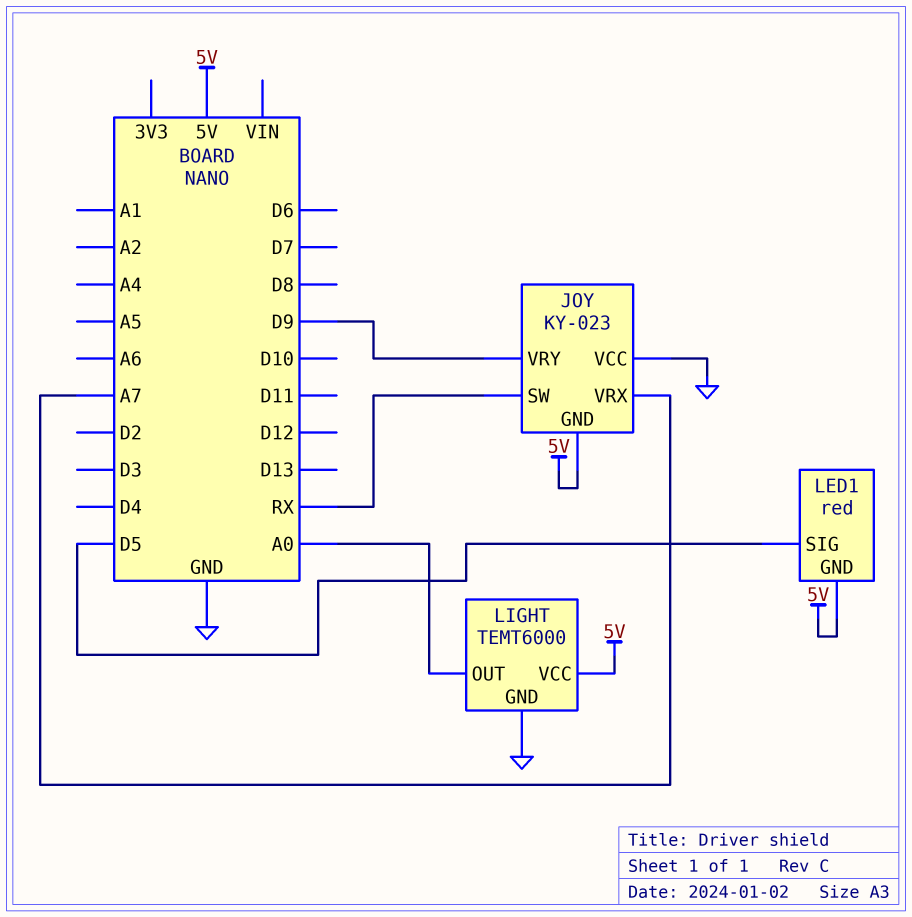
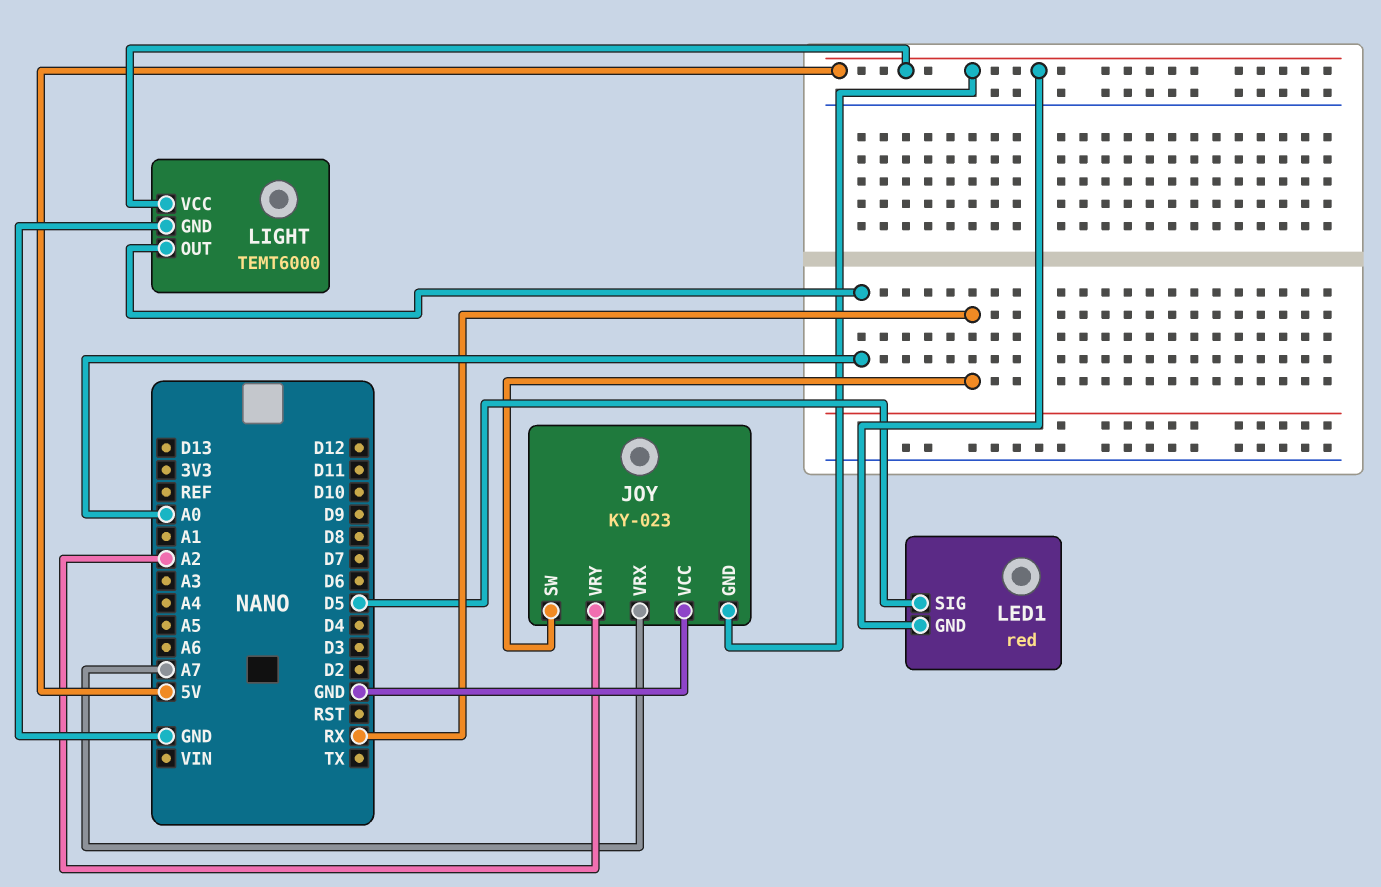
JOY pin VRY: D9 -> A2

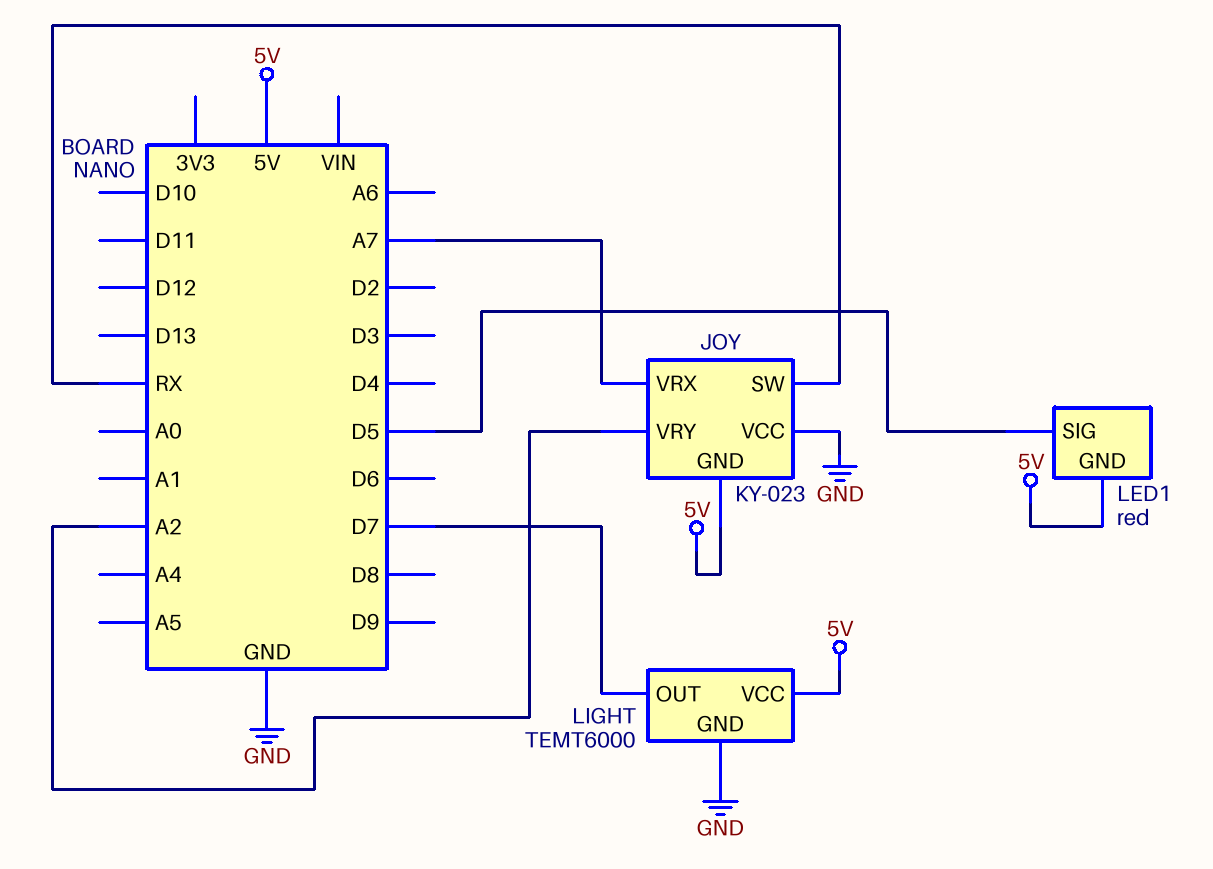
LIGHT pin OUT: A0 -> D7

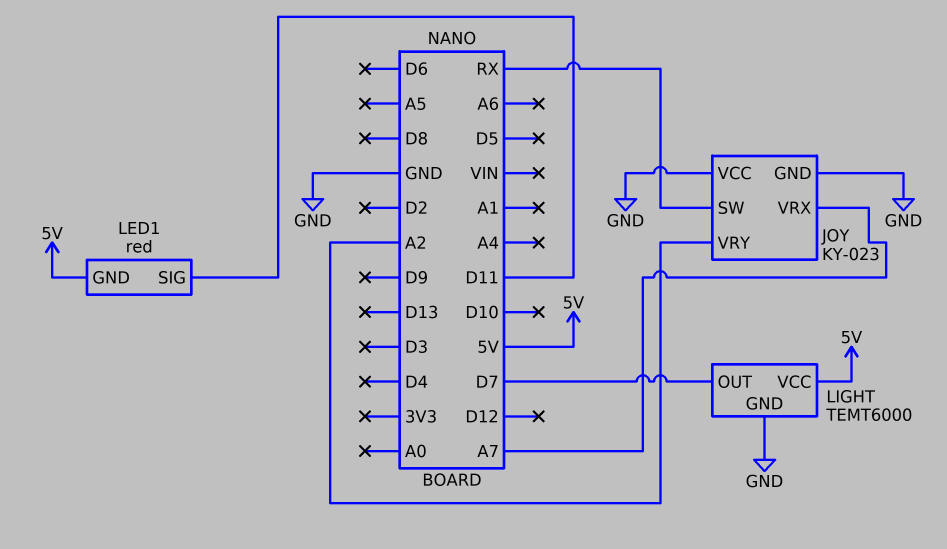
JOY pin GND: 5V -> GND
LED1 pin SIG: D5 -> D11

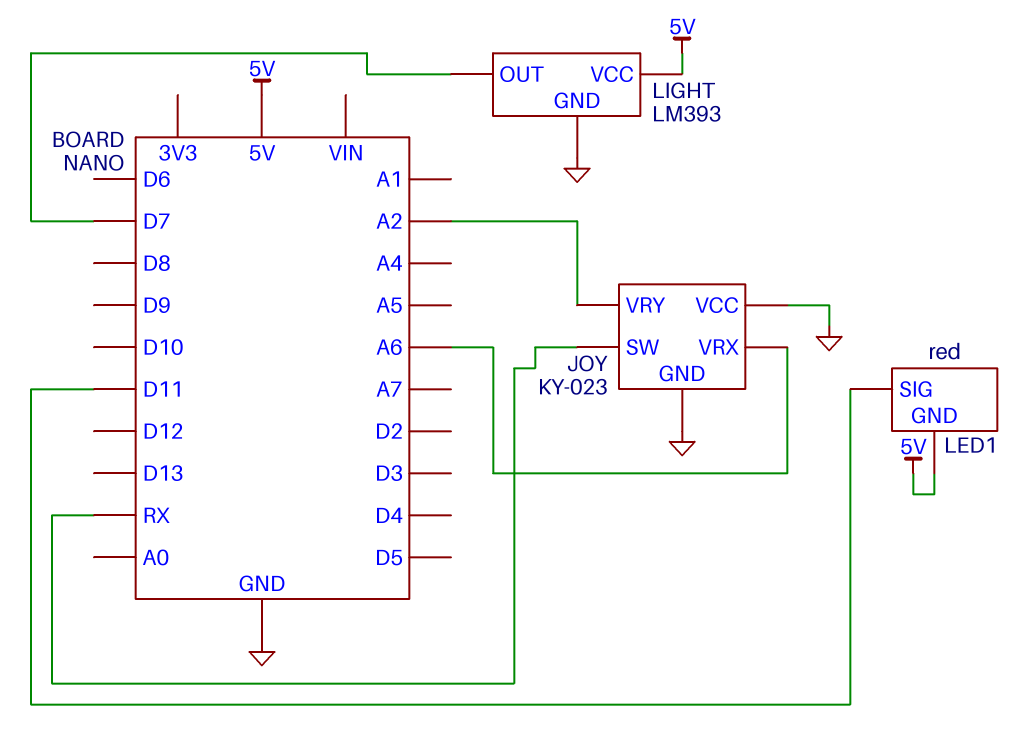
JOY pin VRX: A7 -> A6
LIGHT: TEMT6000 -> LM393

